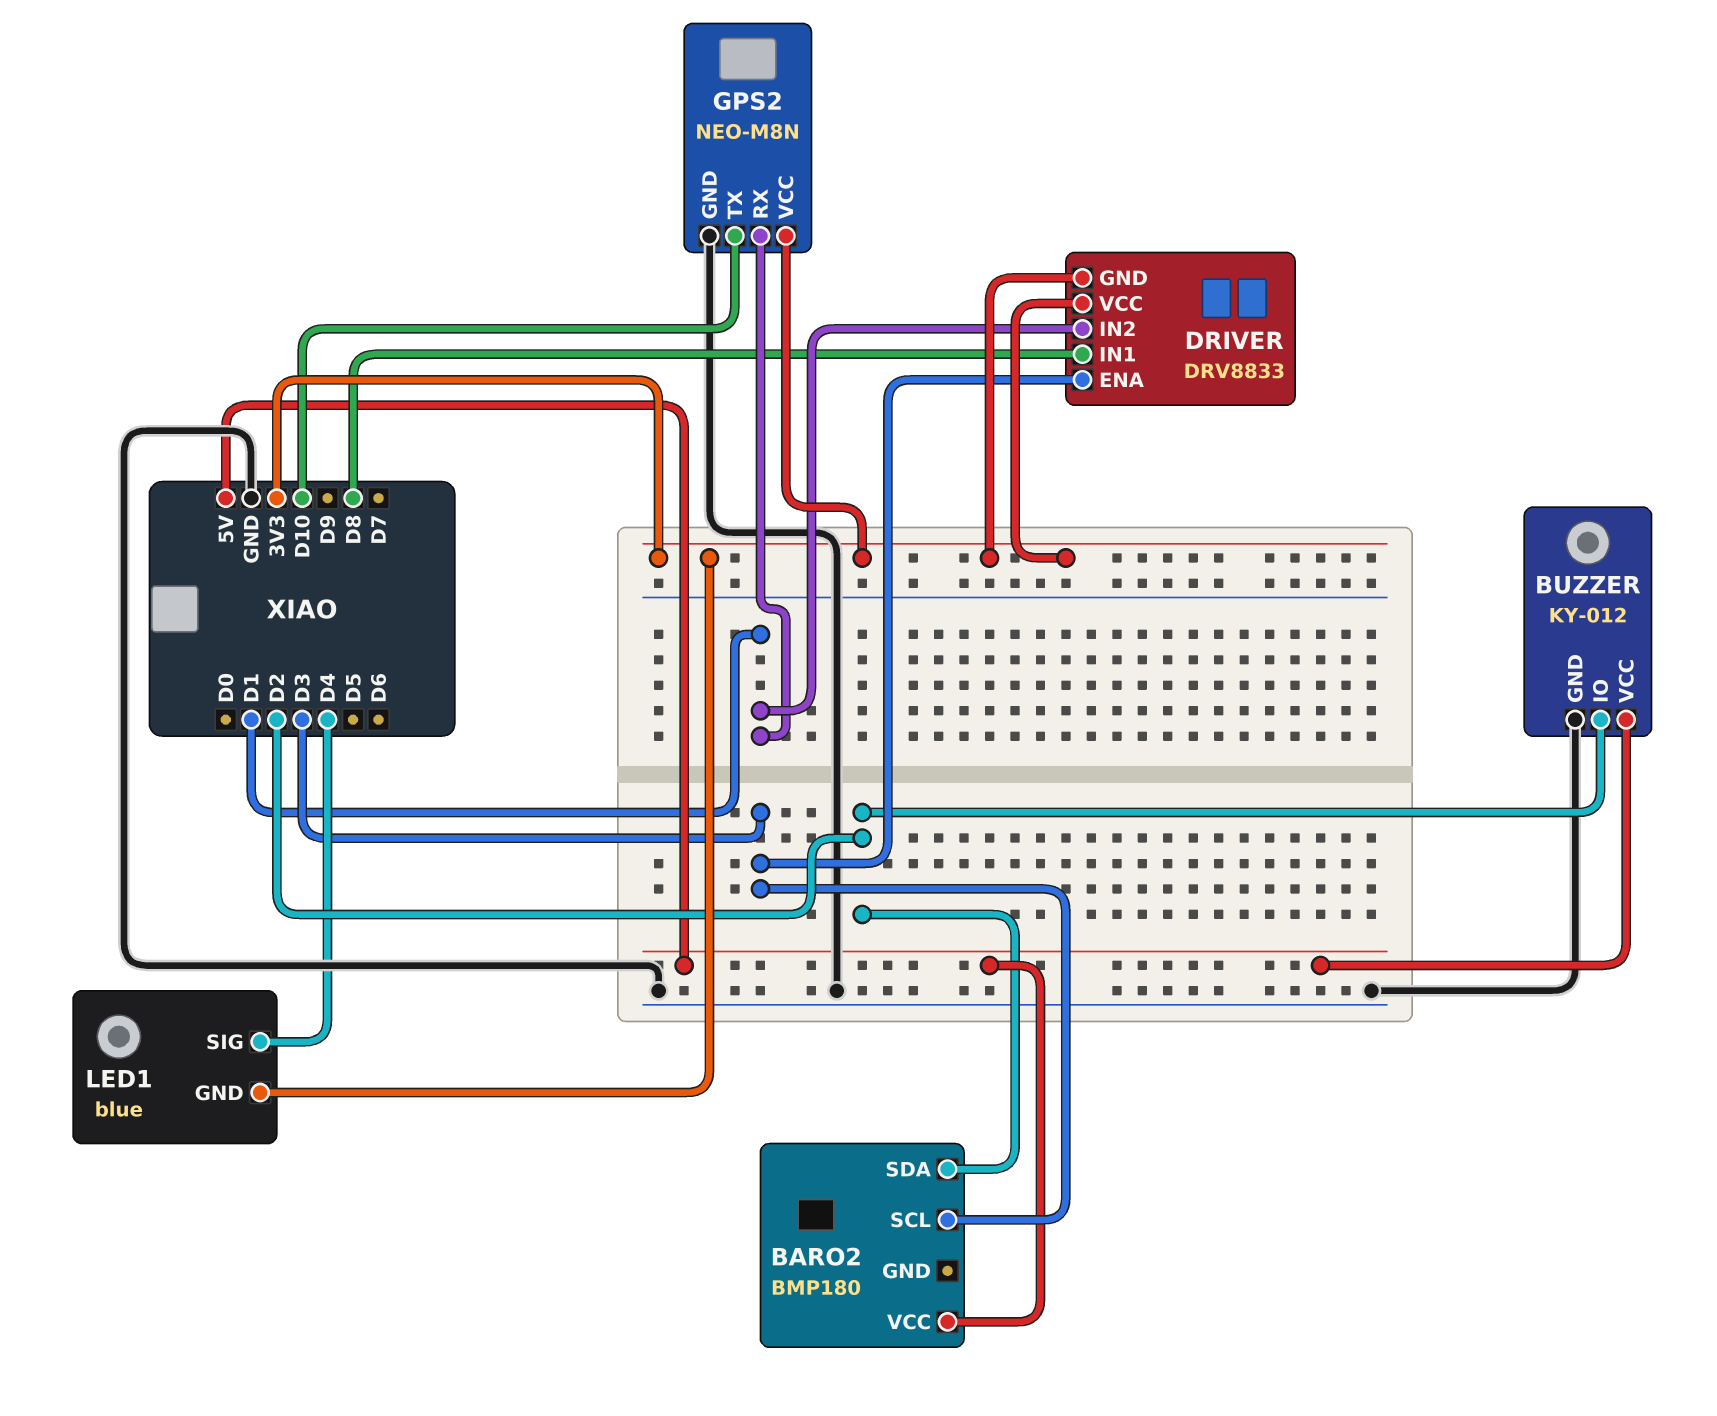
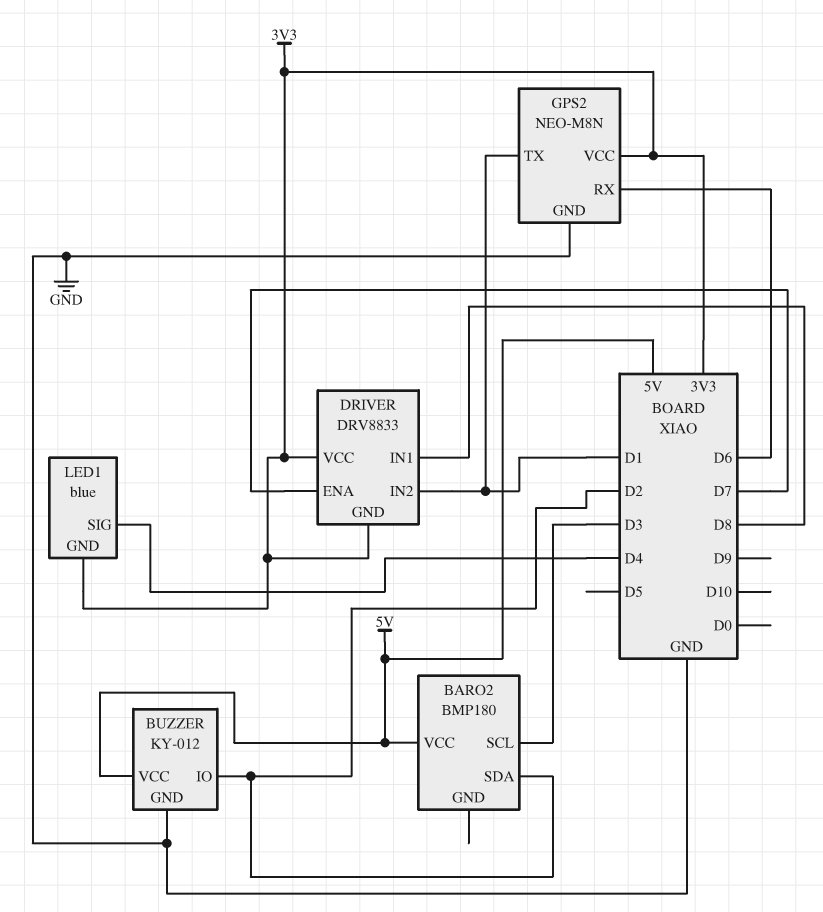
DRIVER pin ENA: D3 -> D7
GPS2 pin RX: D1 -> D6
GPS2 pin TX: D10 -> D1

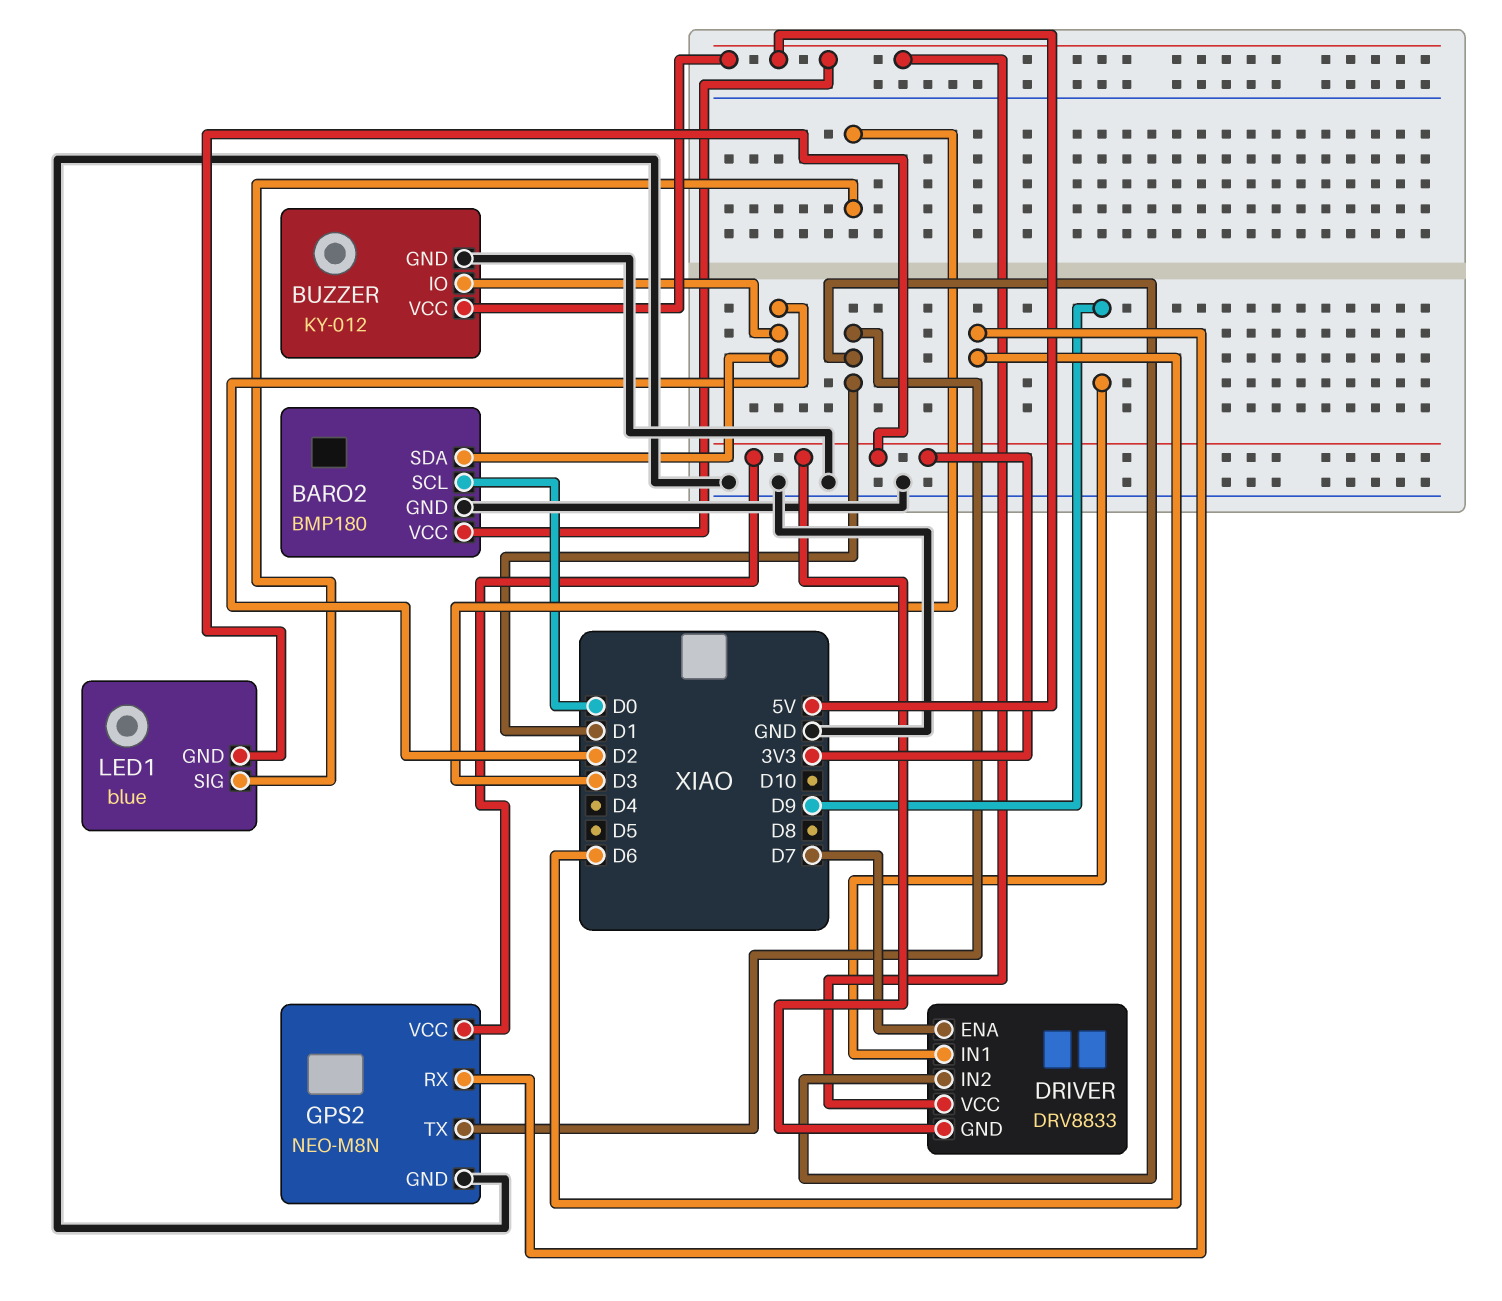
BARO2 pin GND: none -> GND
BARO2 pin SCL: D3 -> D0
DRIVER pin IN1: D8 -> D9
DRIVER pin VCC: 3V3 -> 5V
LED1 pin SIG: D4 -> D3

